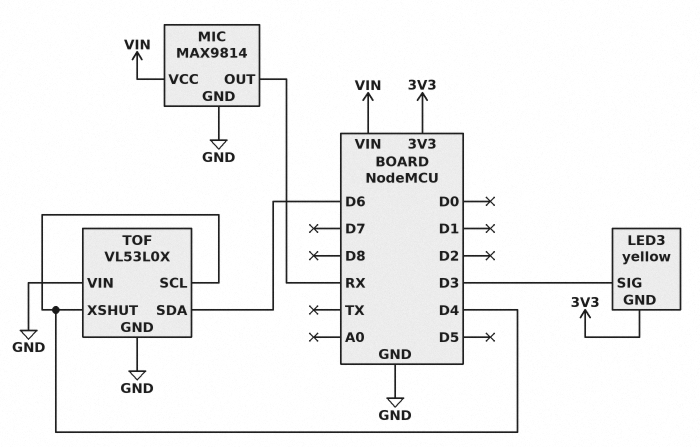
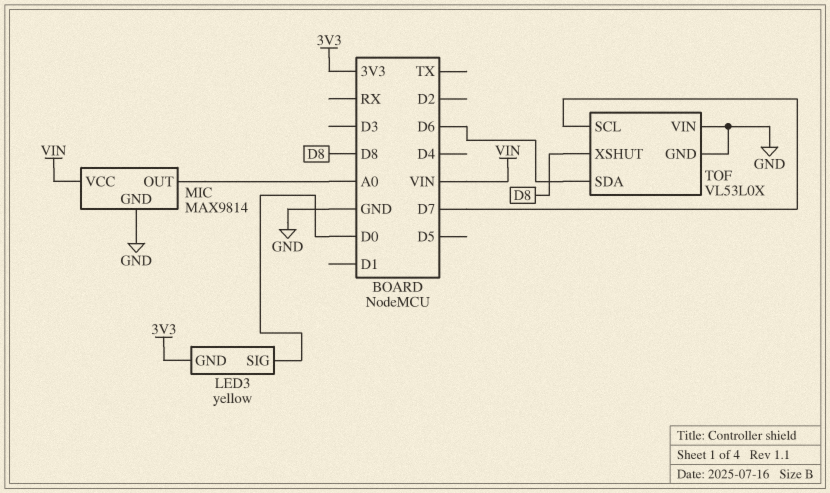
LED3 pin SIG: D3 -> D0
MIC pin OUT: RX -> A0
TOF pin SCL: D4 -> D7
TOF pin XSHUT: D4 -> D8

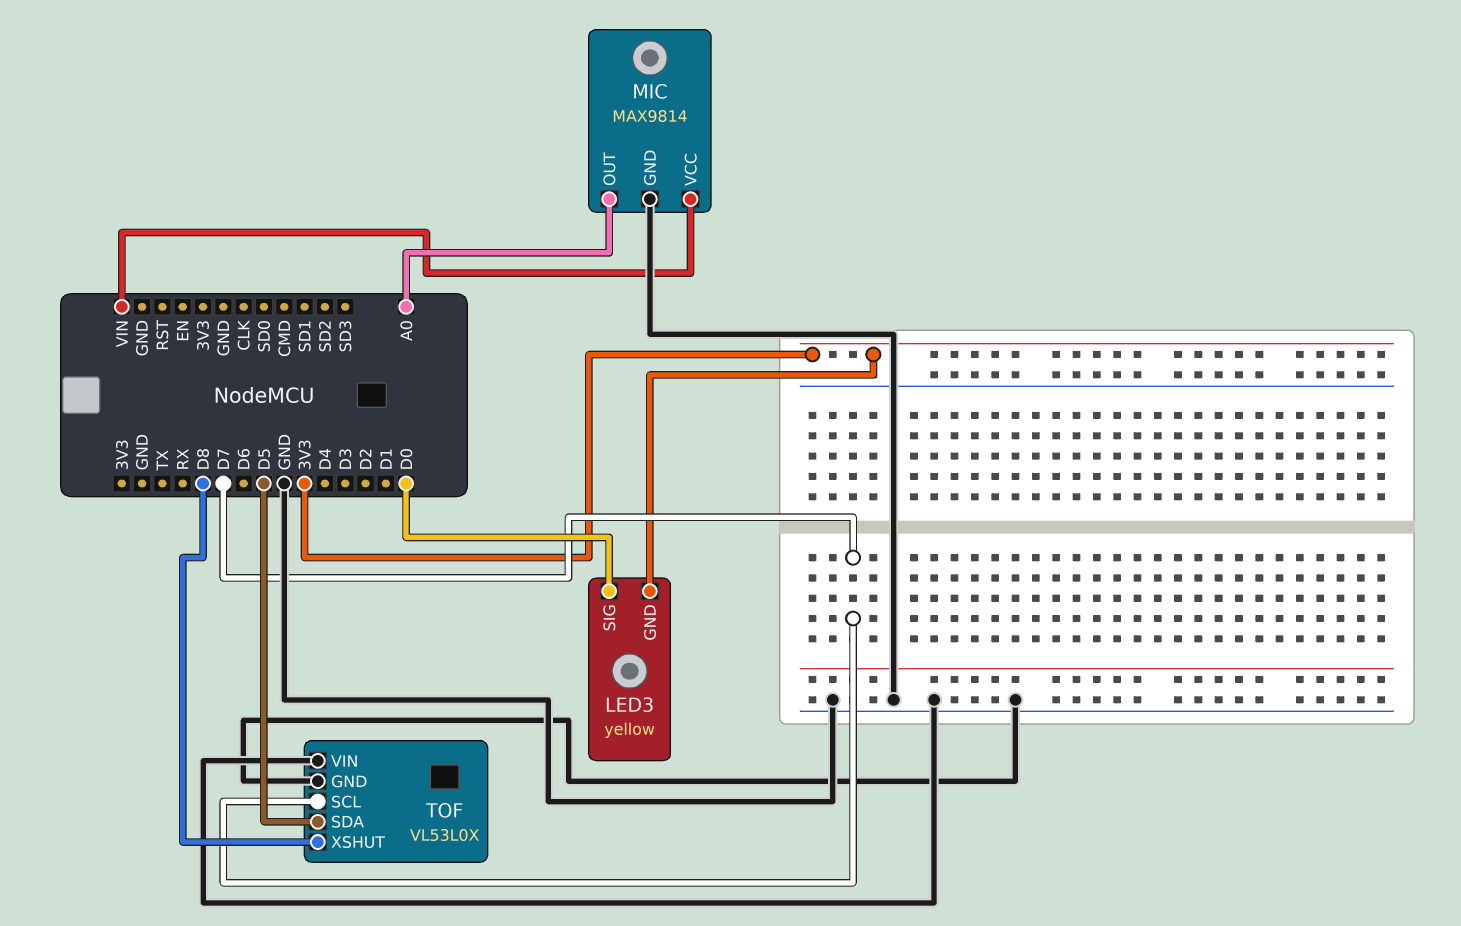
TOF pin SDA: D6 -> D5

